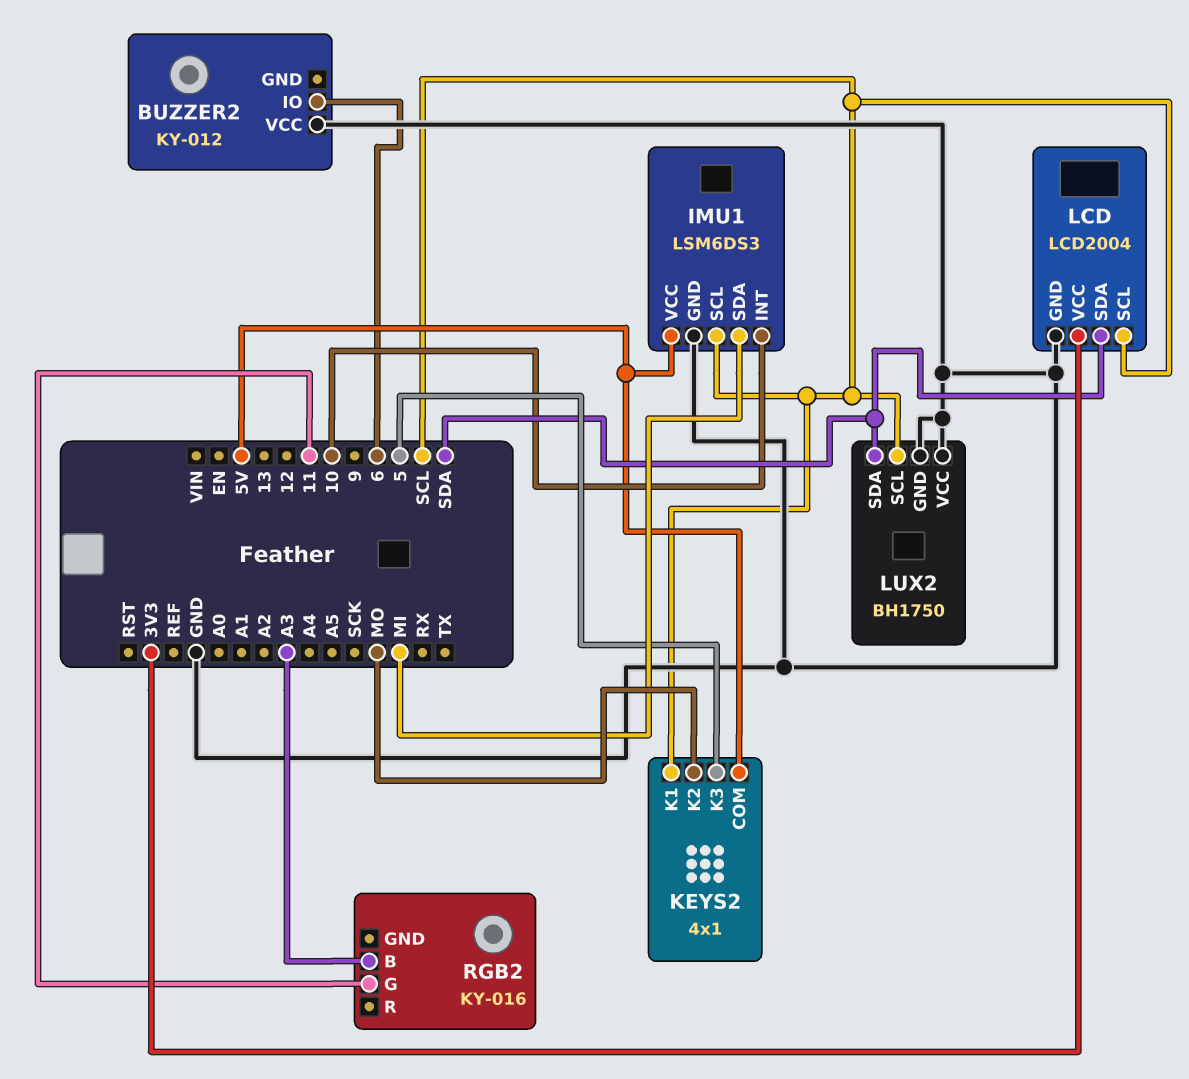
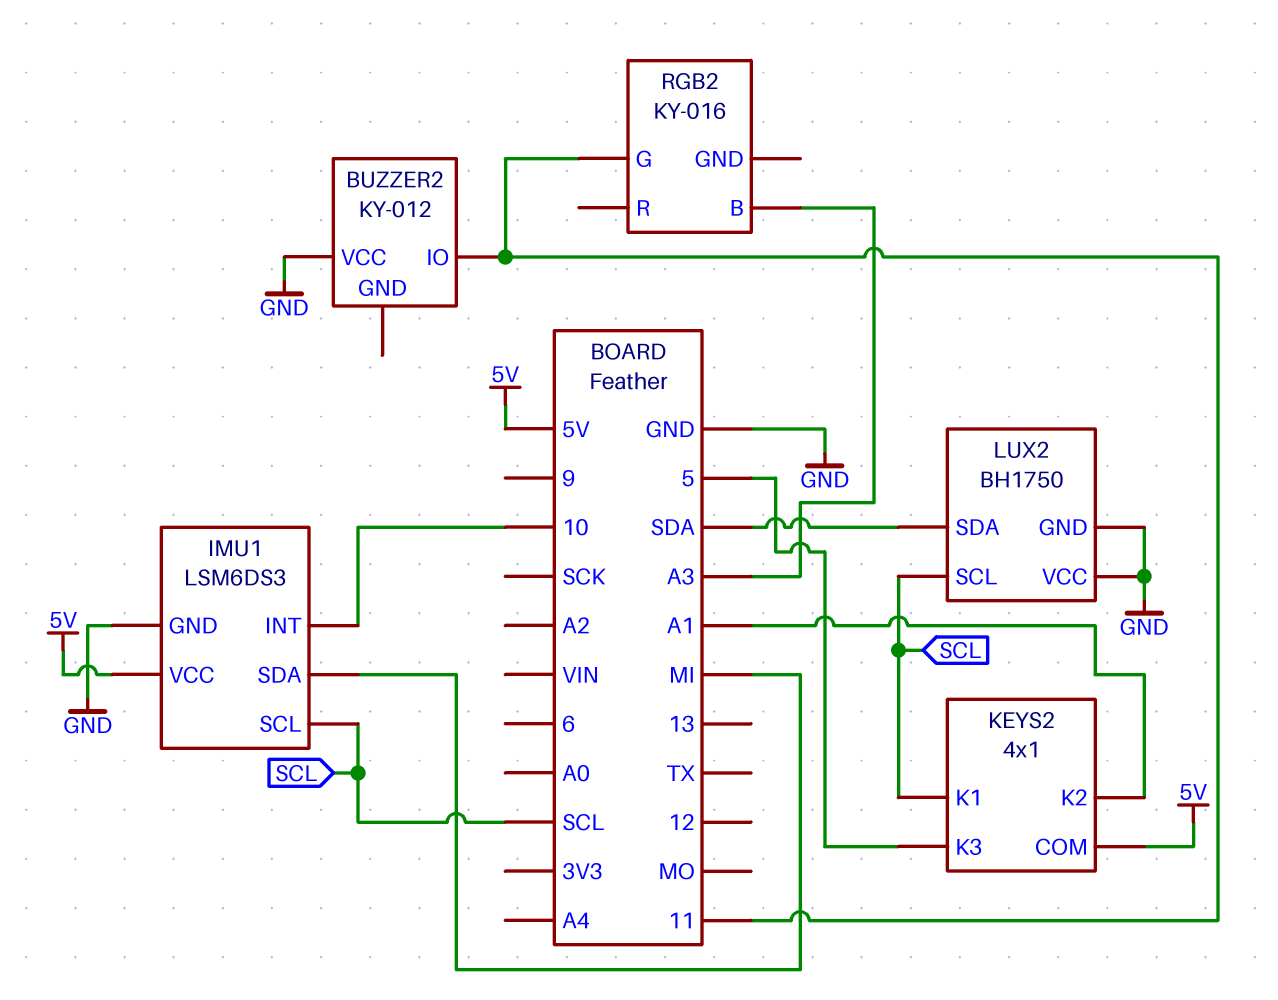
BUZZER2 pin IO: 6 -> 11
KEYS2 pin K2: MO -> A1
LCD: LCD2004 -> none
LCD pin GND: GND -> none
LCD pin SCL: SCL -> none
LCD pin SDA: SDA -> none
LCD pin VCC: 3V3 -> none

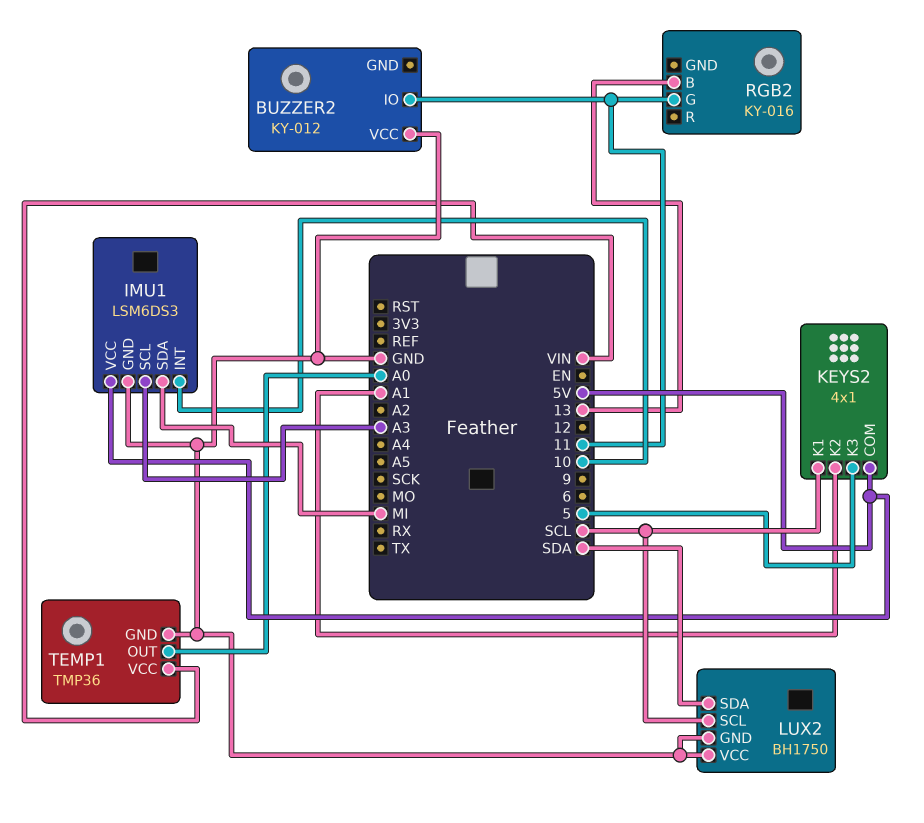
IMU1 pin SCL: SCL -> A3
RGB2 pin B: A3 -> 13
TEMP1: none -> TMP36
TEMP1 pin GND: none -> GND
TEMP1 pin OUT: none -> A0
TEMP1 pin VCC: none -> VIN

